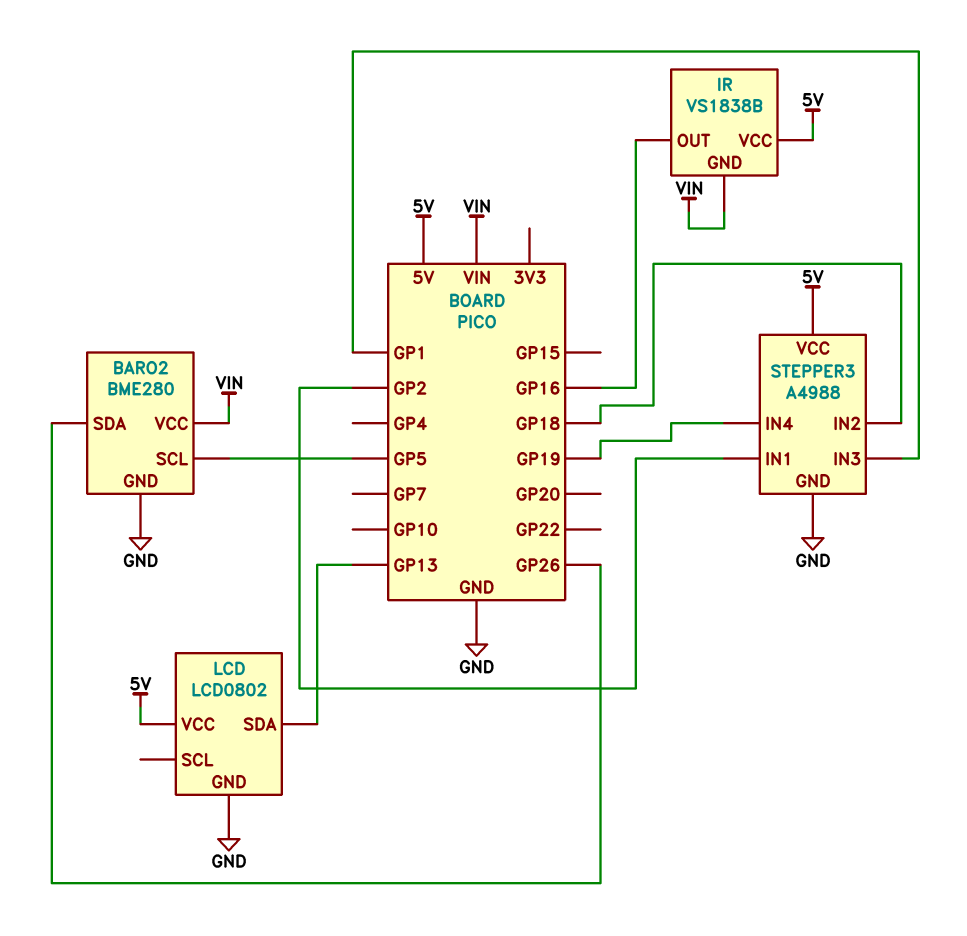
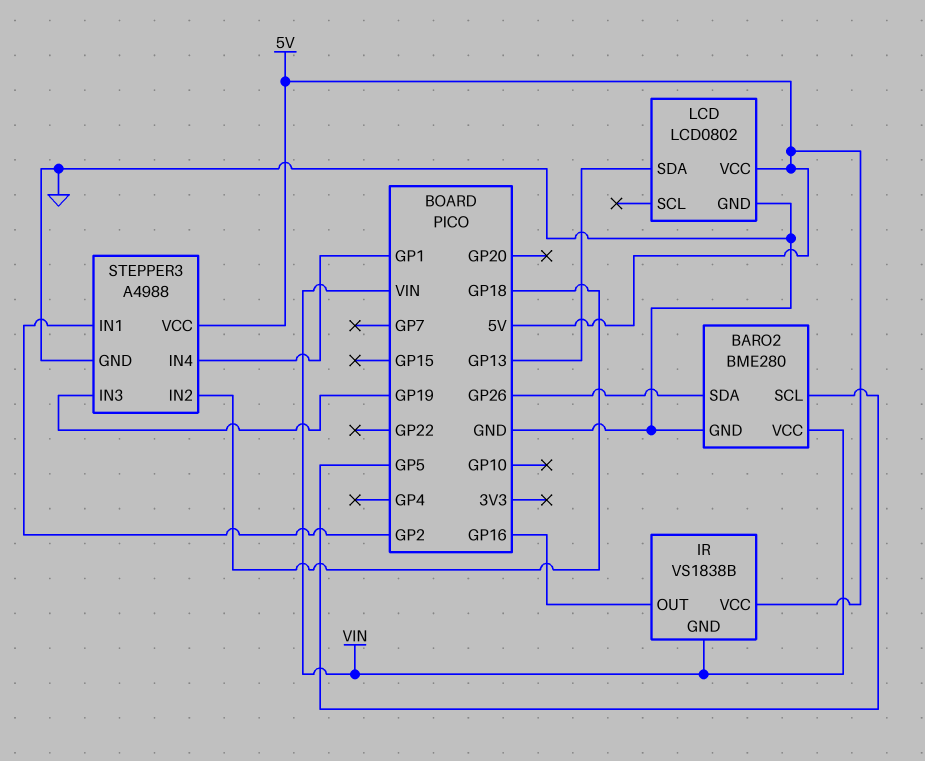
STEPPER3 pin IN3: GP1 -> GP19
STEPPER3 pin IN4: GP19 -> GP1

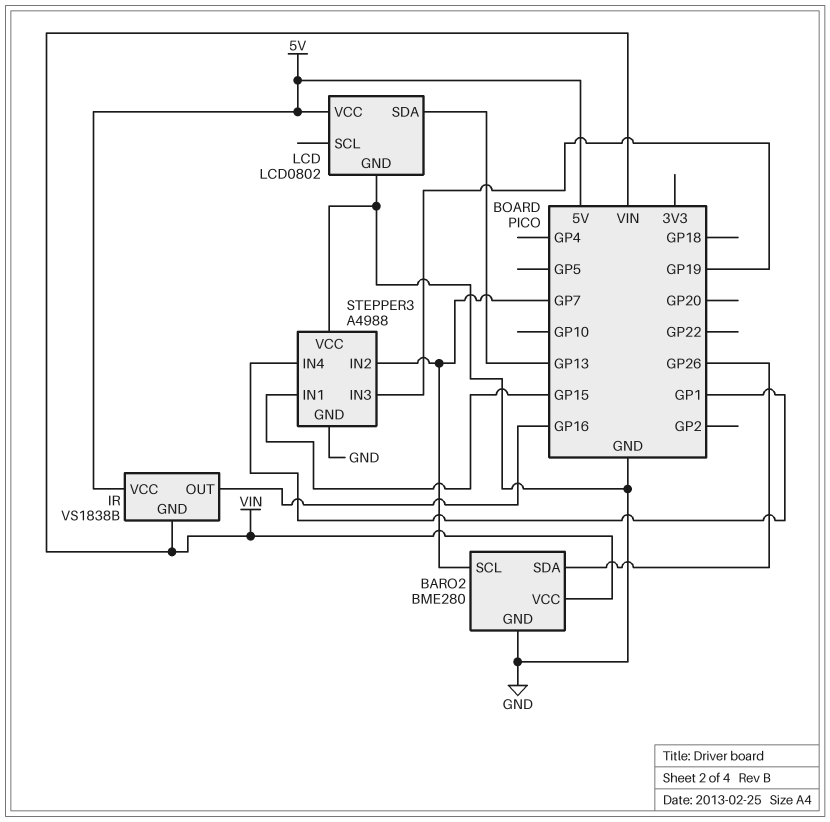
BARO2 pin SCL: GP5 -> GP7
STEPPER3 pin IN1: GP2 -> GP15
STEPPER3 pin IN2: GP18 -> GP7
STEPPER3 pin VCC: 5V -> GND

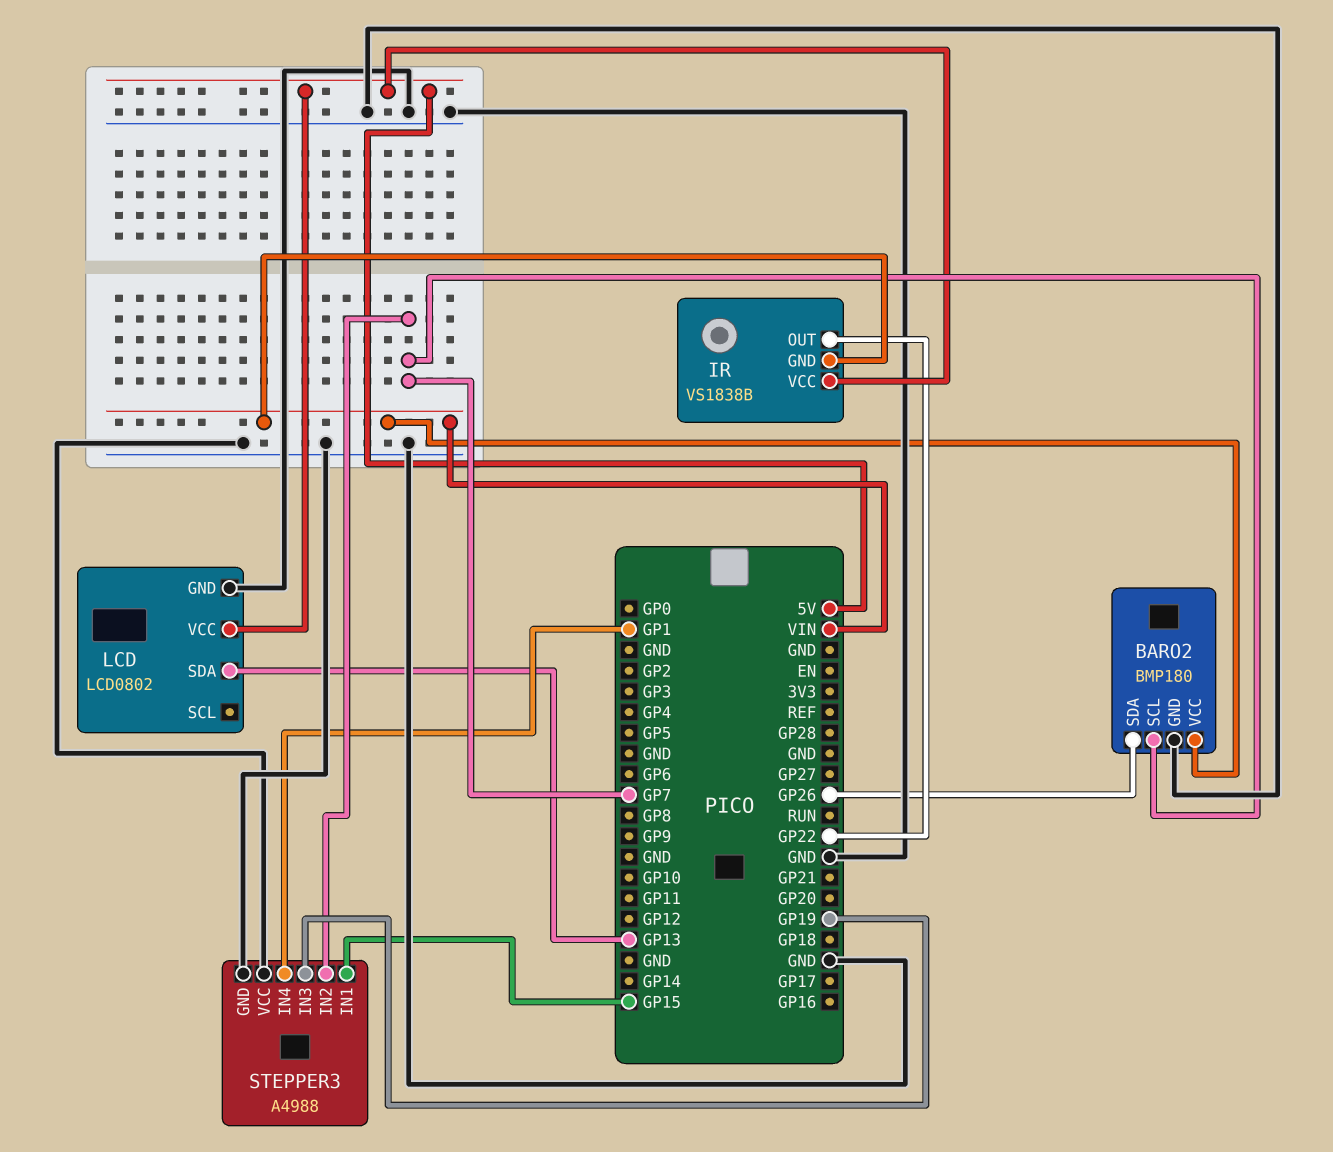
BARO2: BME280 -> BMP180
IR pin OUT: GP16 -> GP22

